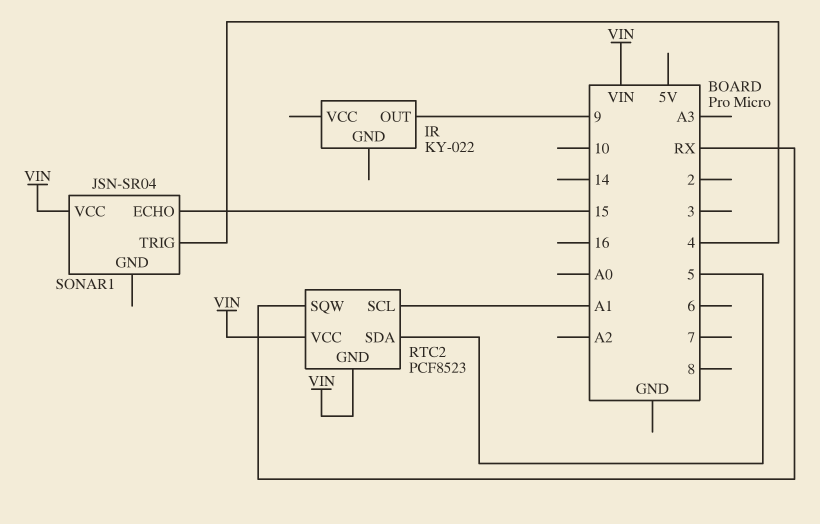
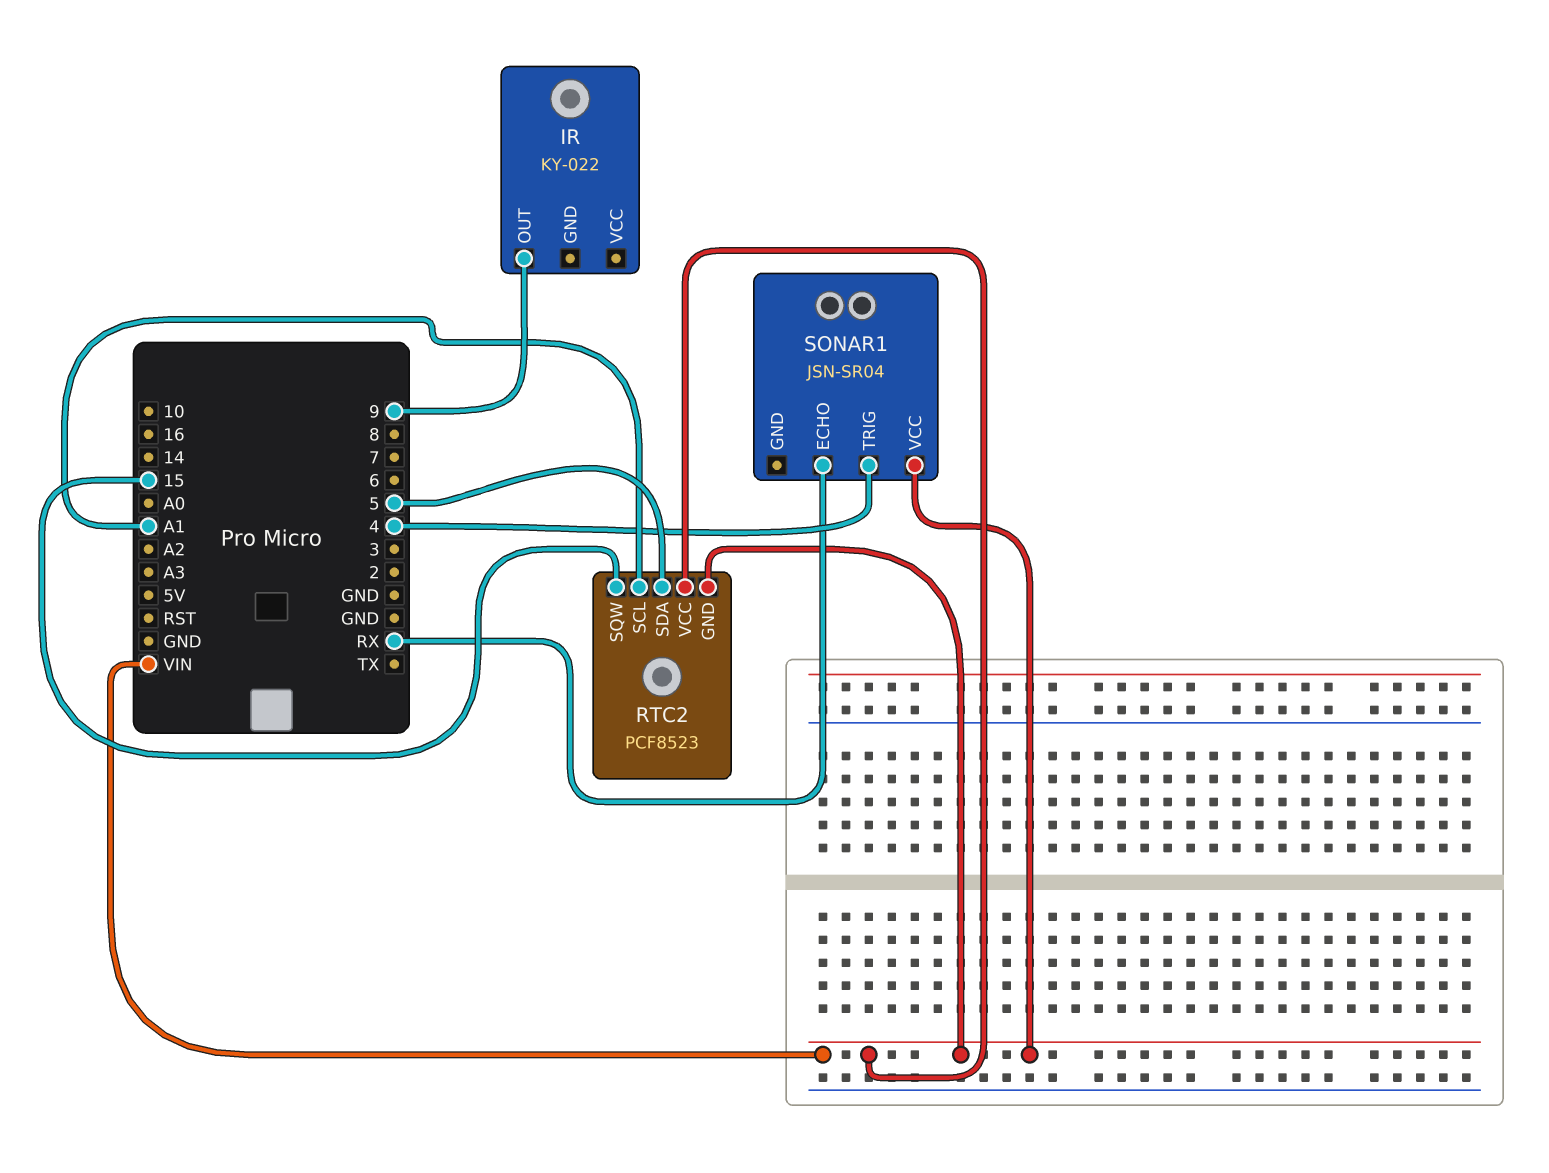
RTC2 pin SQW: RX -> 15
SONAR1 pin ECHO: 15 -> RX

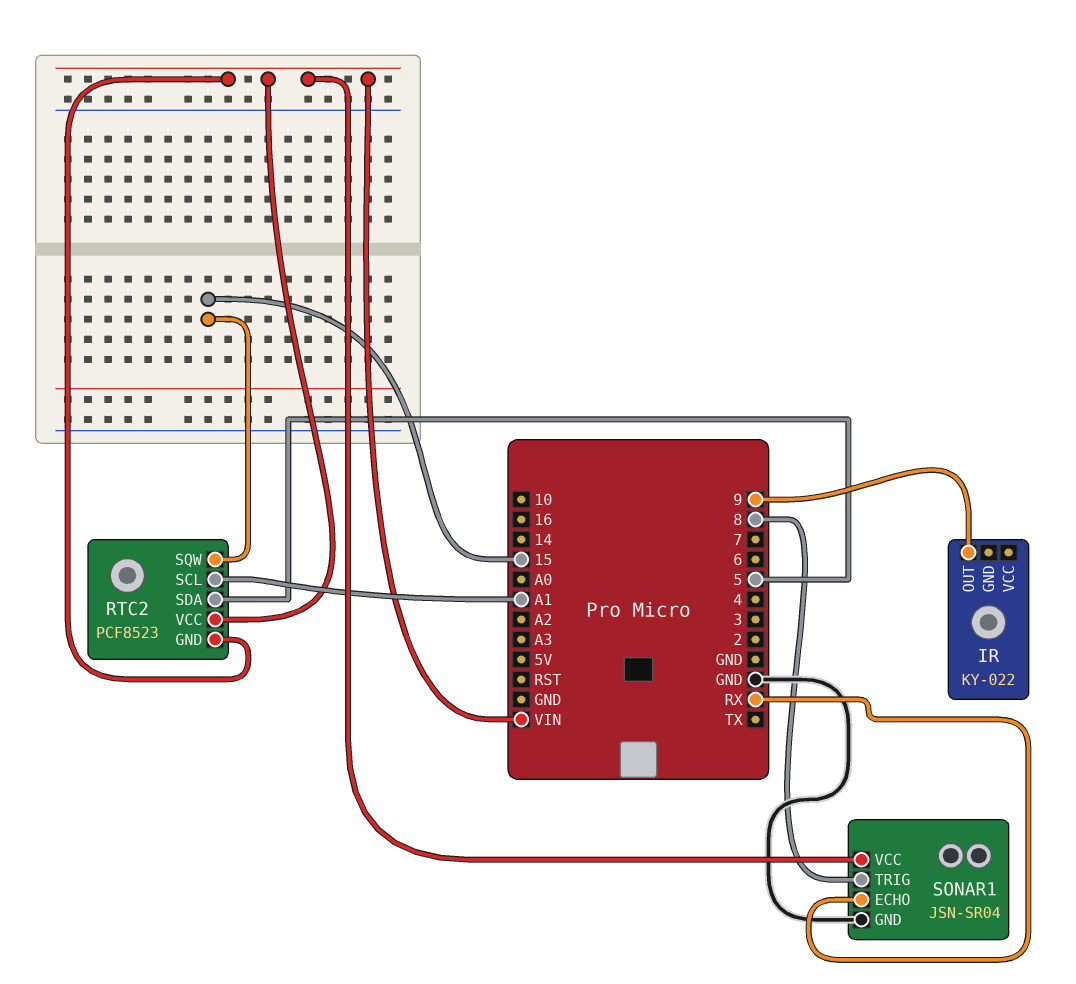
SONAR1 pin GND: none -> GND
SONAR1 pin TRIG: 4 -> 8

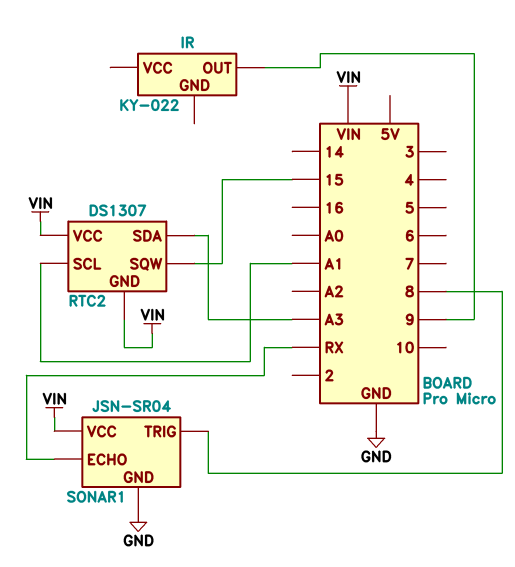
RTC2: PCF8523 -> DS1307
RTC2 pin SDA: 5 -> A3

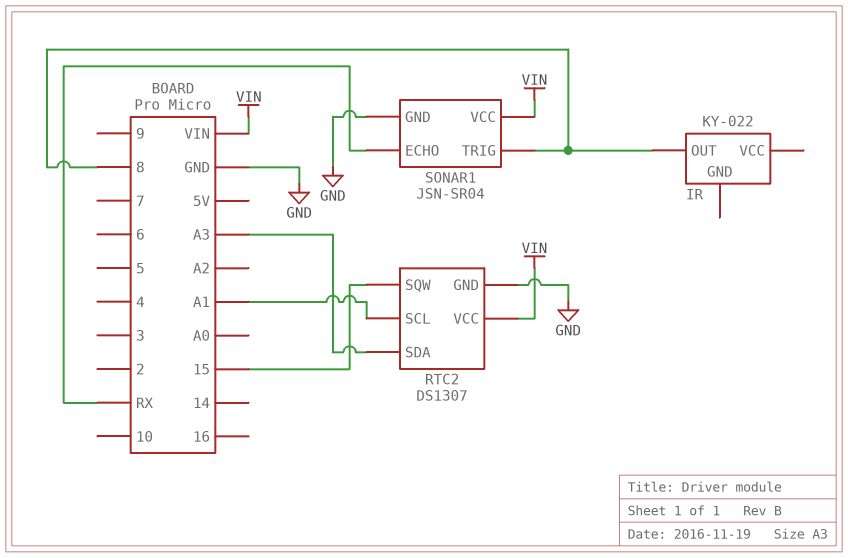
IR pin OUT: 9 -> 8
RTC2 pin GND: VIN -> GND

